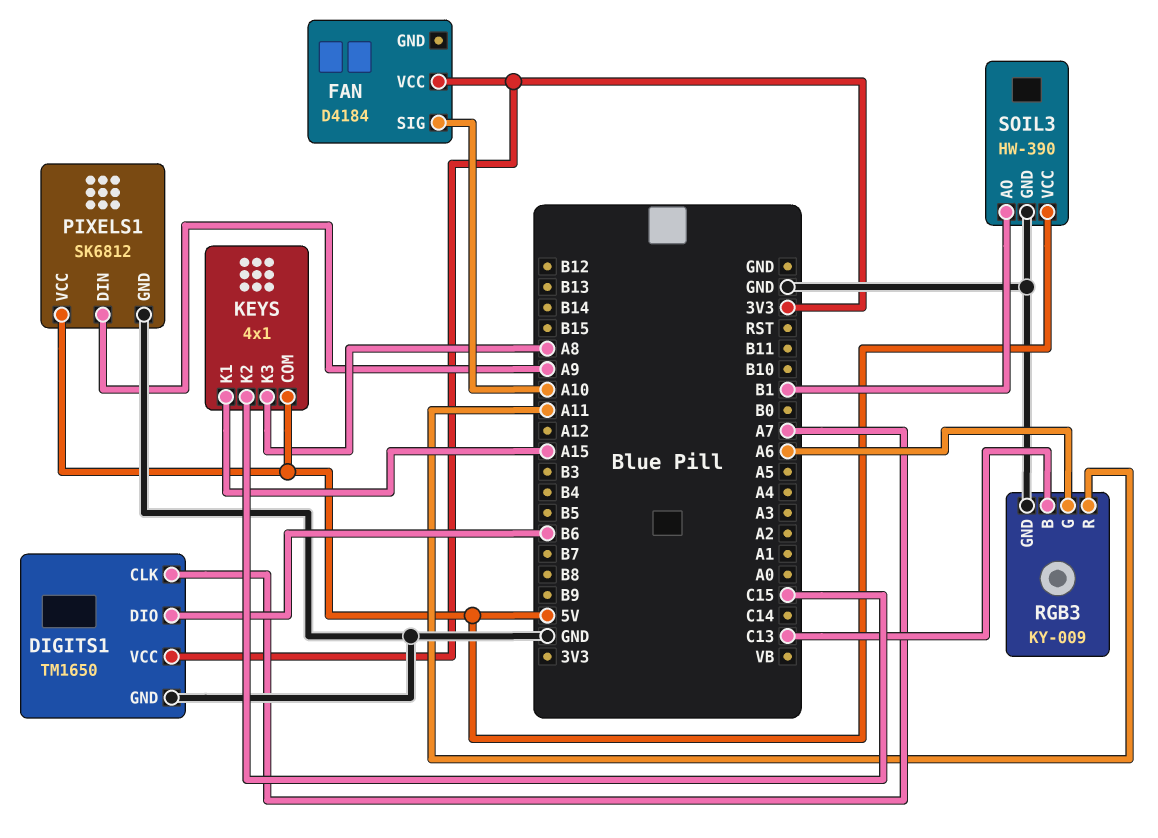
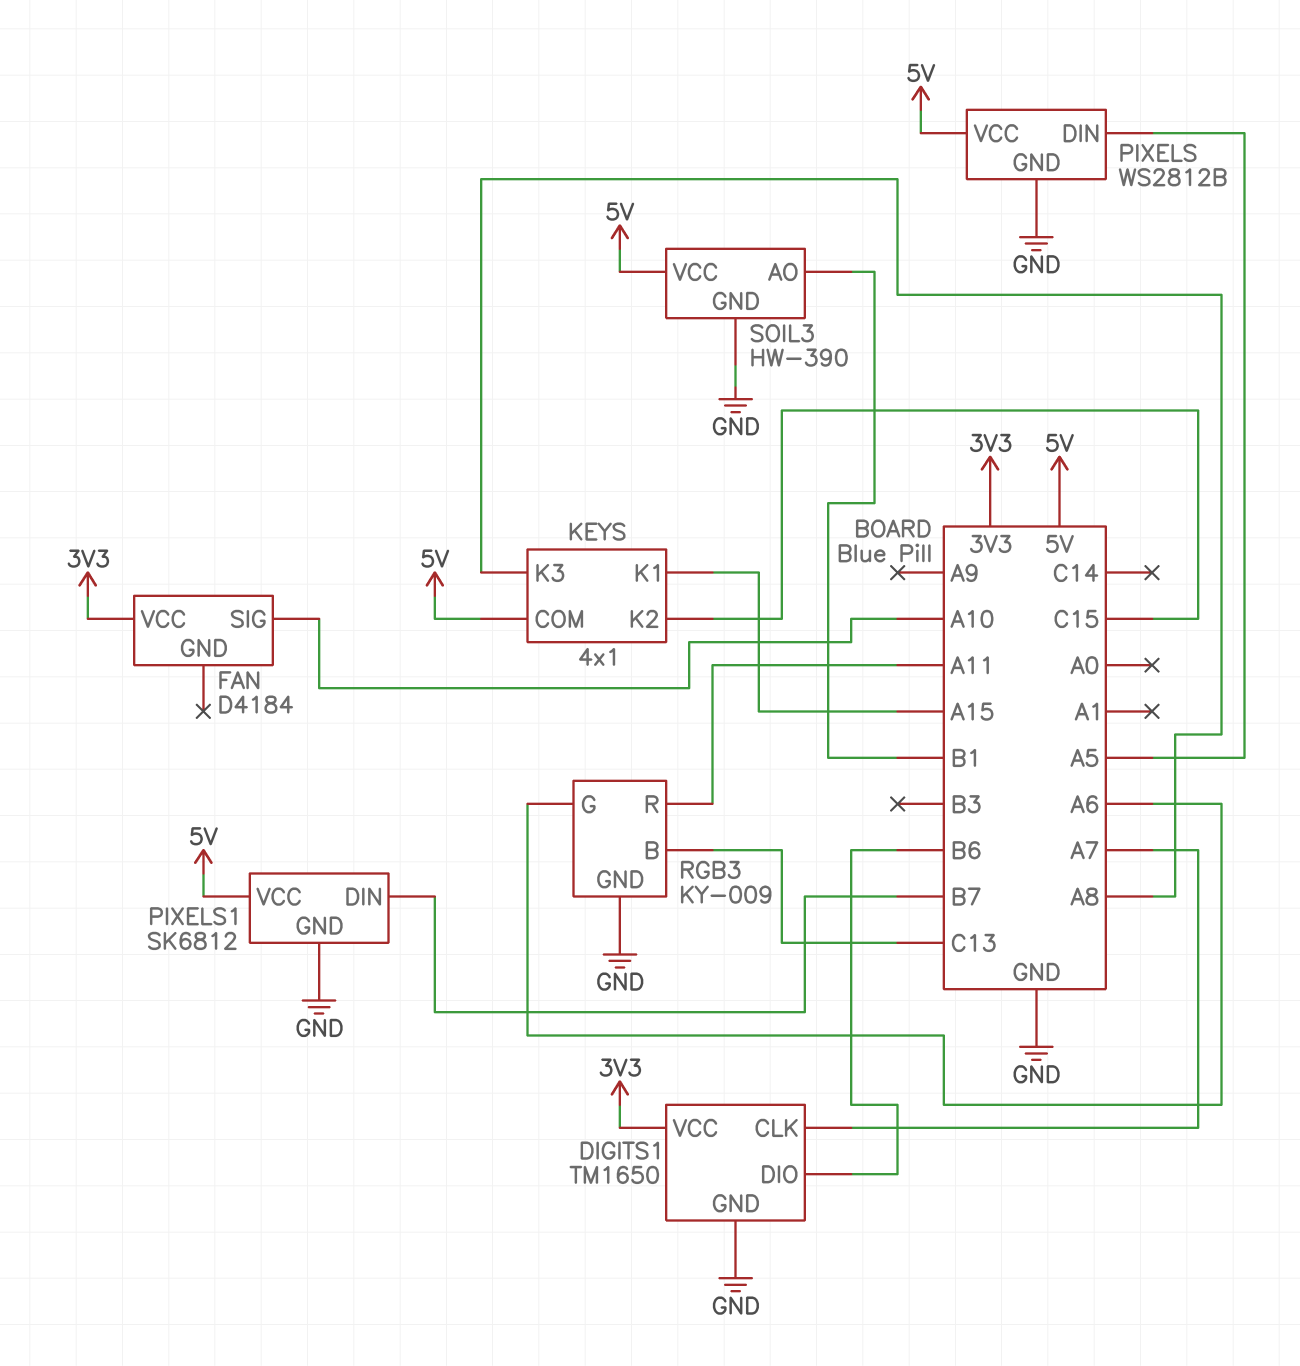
PIXELS: none -> WS2812B
PIXELS pin DIN: none -> A5
PIXELS pin GND: none -> GND
PIXELS pin VCC: none -> 5V
PIXELS1 pin DIN: A9 -> B7

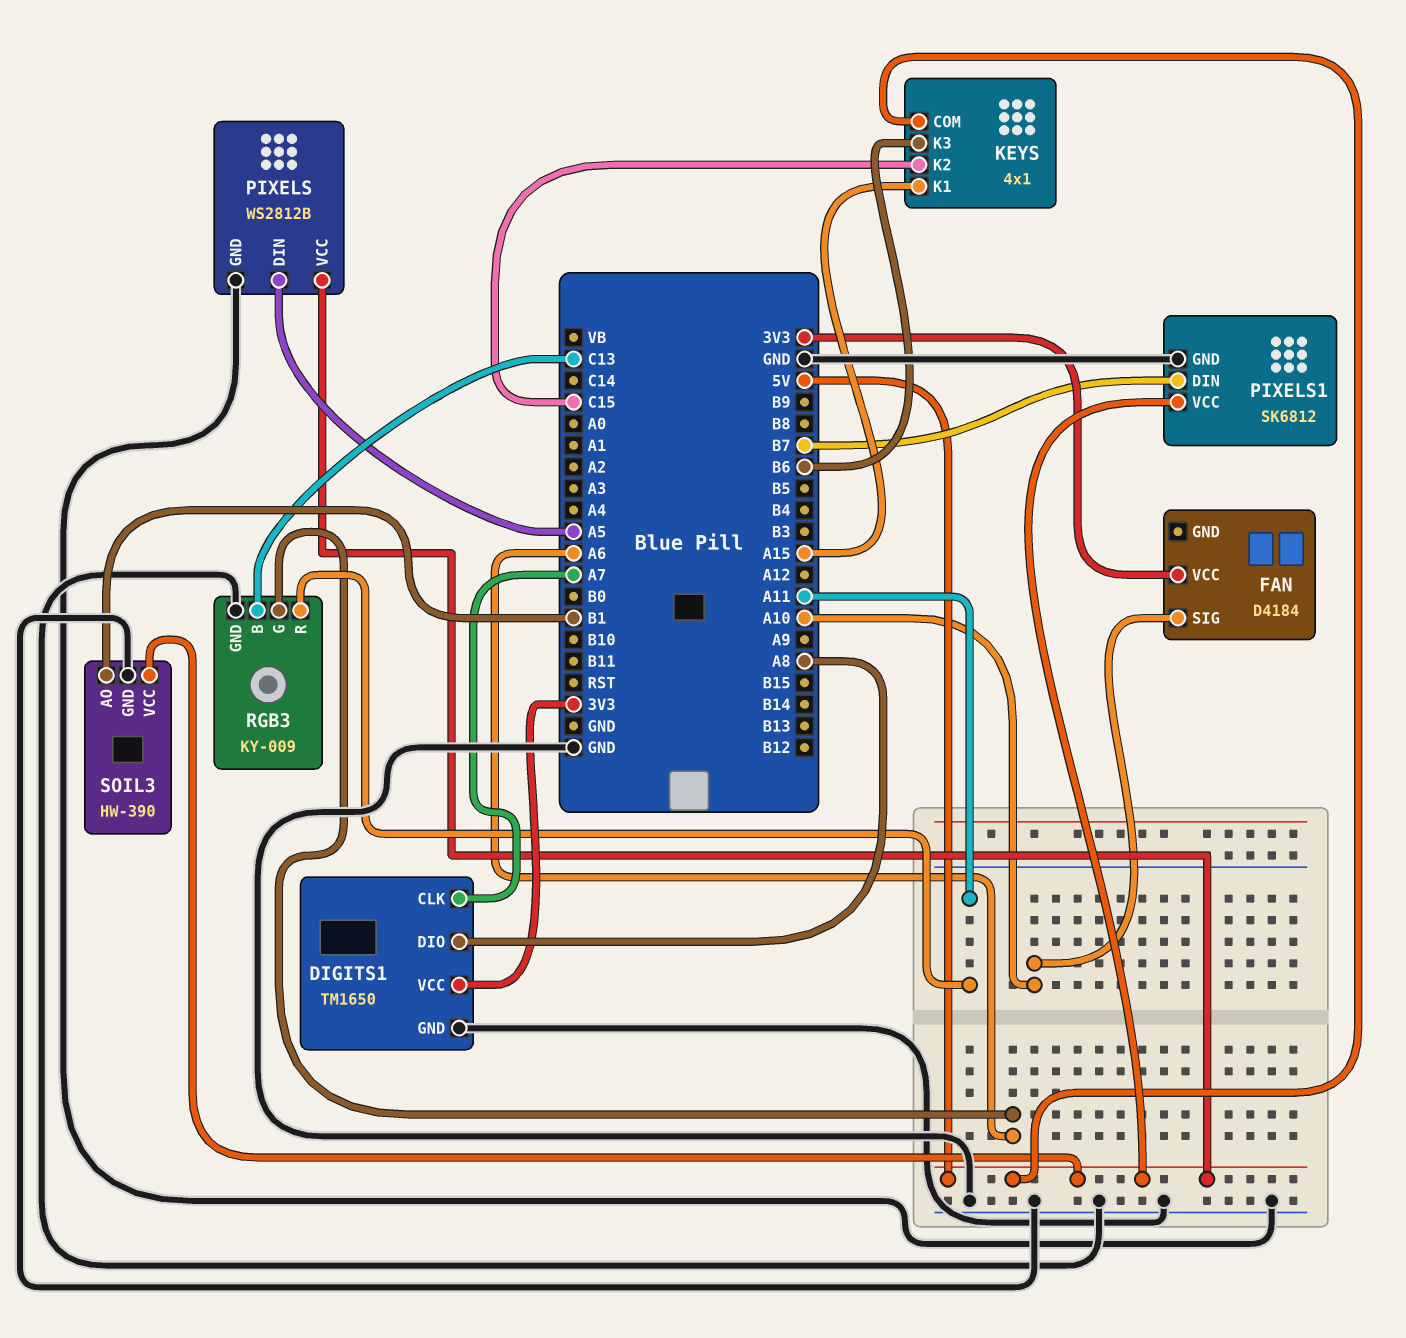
DIGITS1 pin DIO: B6 -> A8
KEYS pin K3: A8 -> B6

